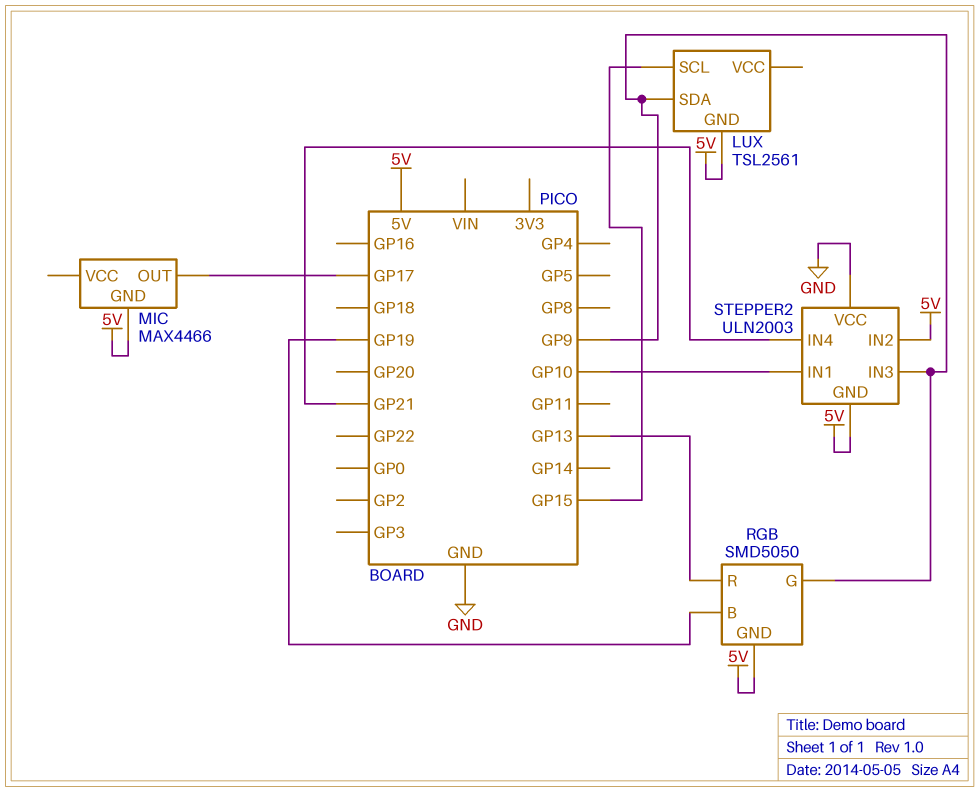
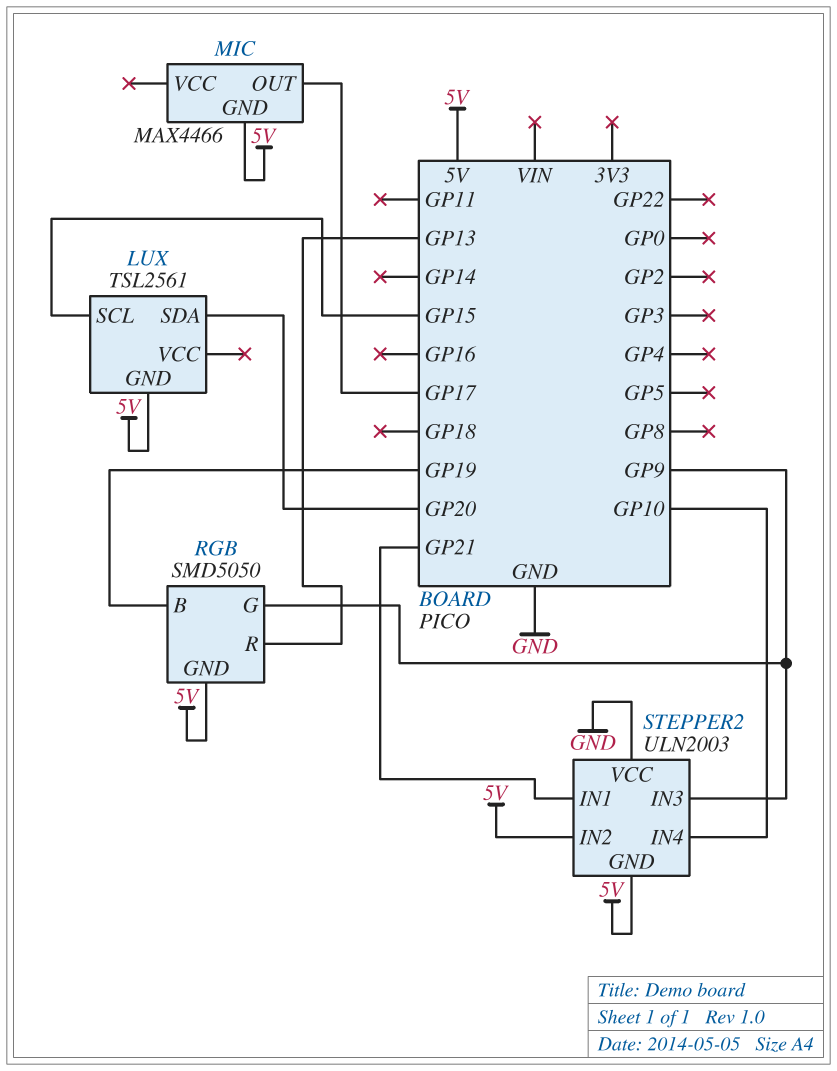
LUX pin SDA: GP9 -> GP20
STEPPER2 pin IN1: GP10 -> GP21
STEPPER2 pin IN4: GP21 -> GP10

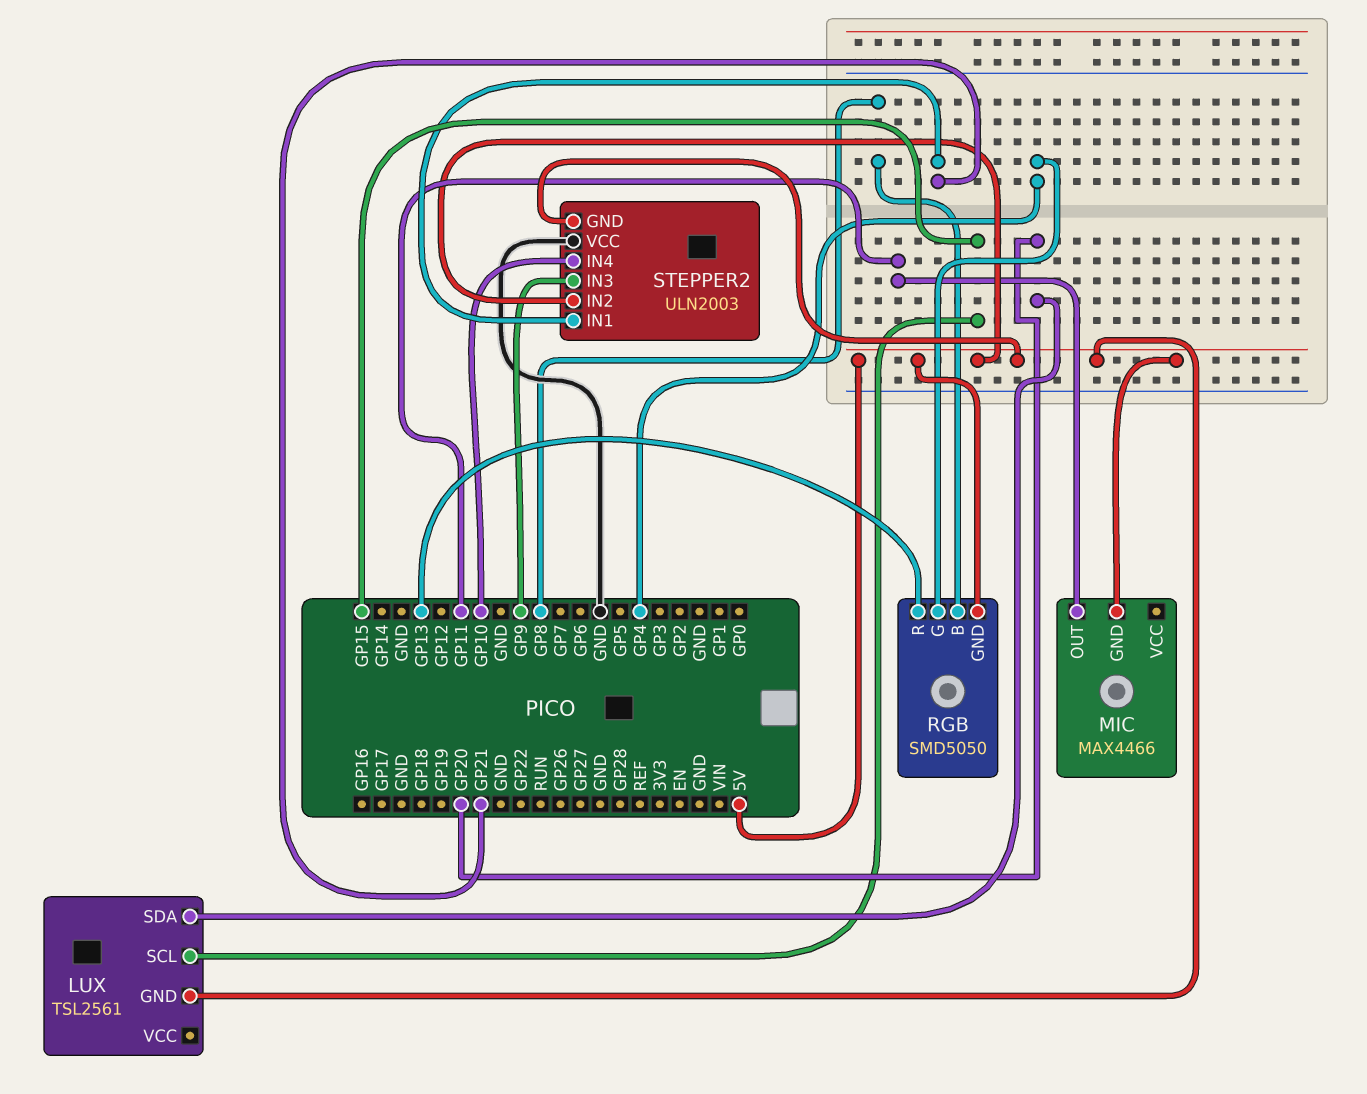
MIC pin OUT: GP17 -> GP11
RGB pin B: GP19 -> GP8
RGB pin G: GP9 -> GP4

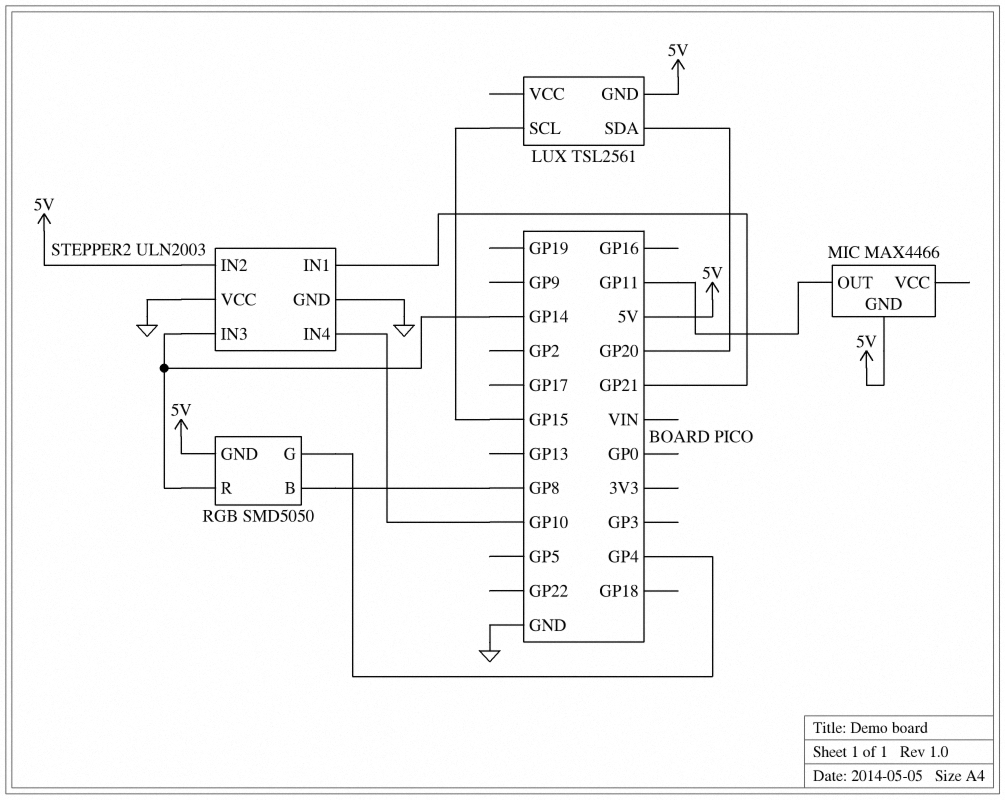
RGB pin R: GP13 -> GP14
STEPPER2 pin GND: 5V -> GND
STEPPER2 pin IN3: GP9 -> GP14

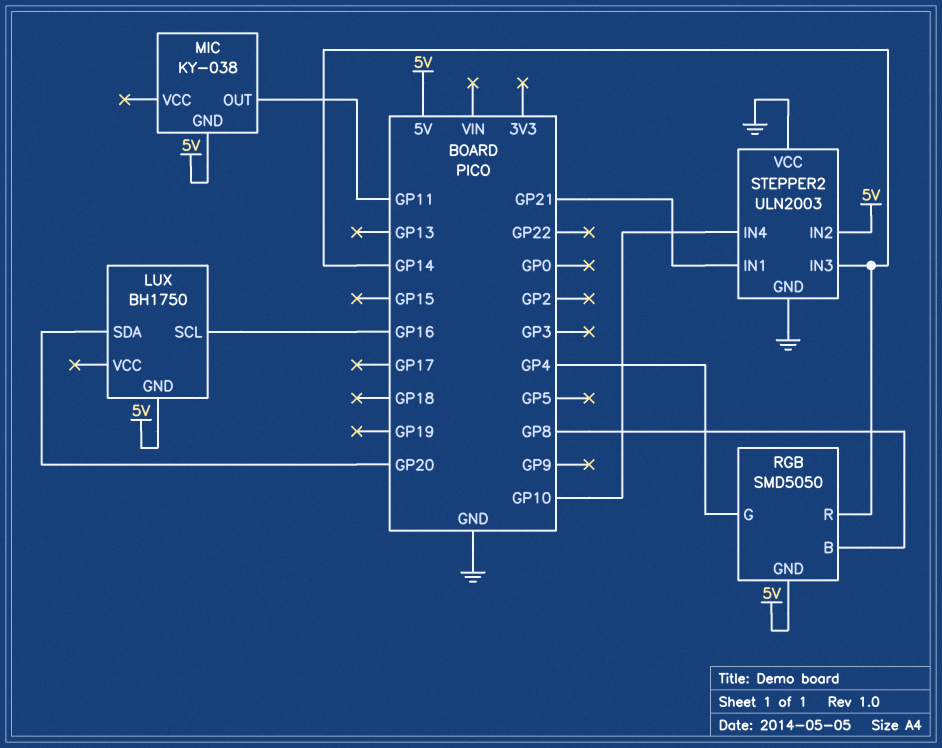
LUX: TSL2561 -> BH1750
LUX pin SCL: GP15 -> GP16
MIC: MAX4466 -> KY-038

